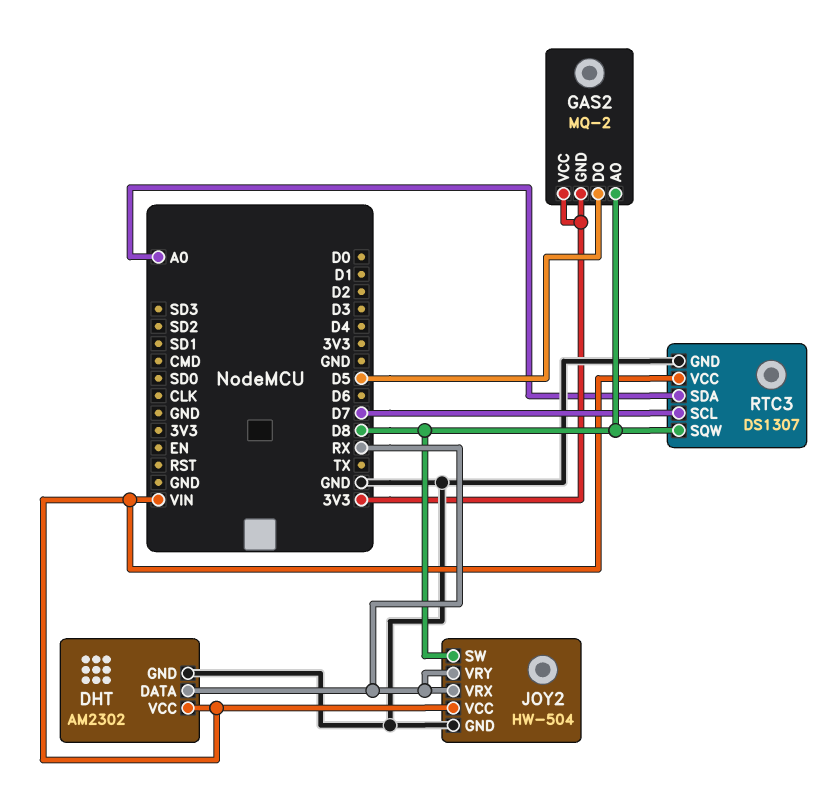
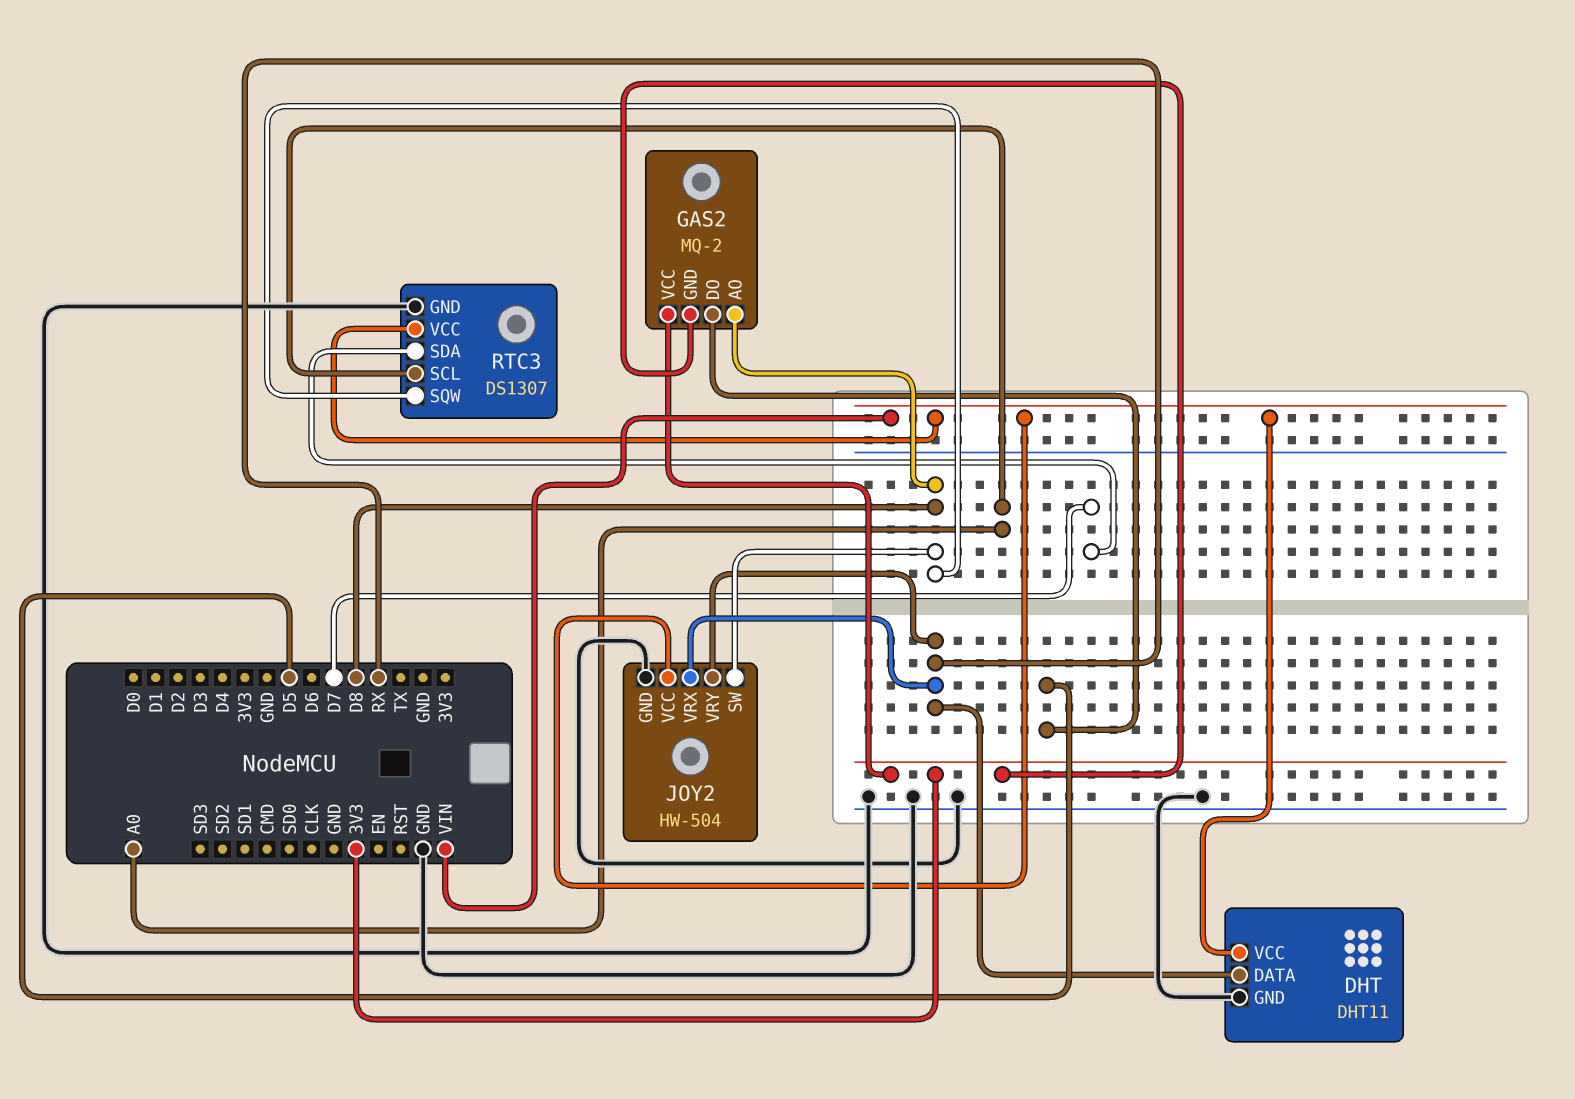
DHT: AM2302 -> DHT11
RTC3 pin SCL: D7 -> A0
RTC3 pin SDA: A0 -> D7

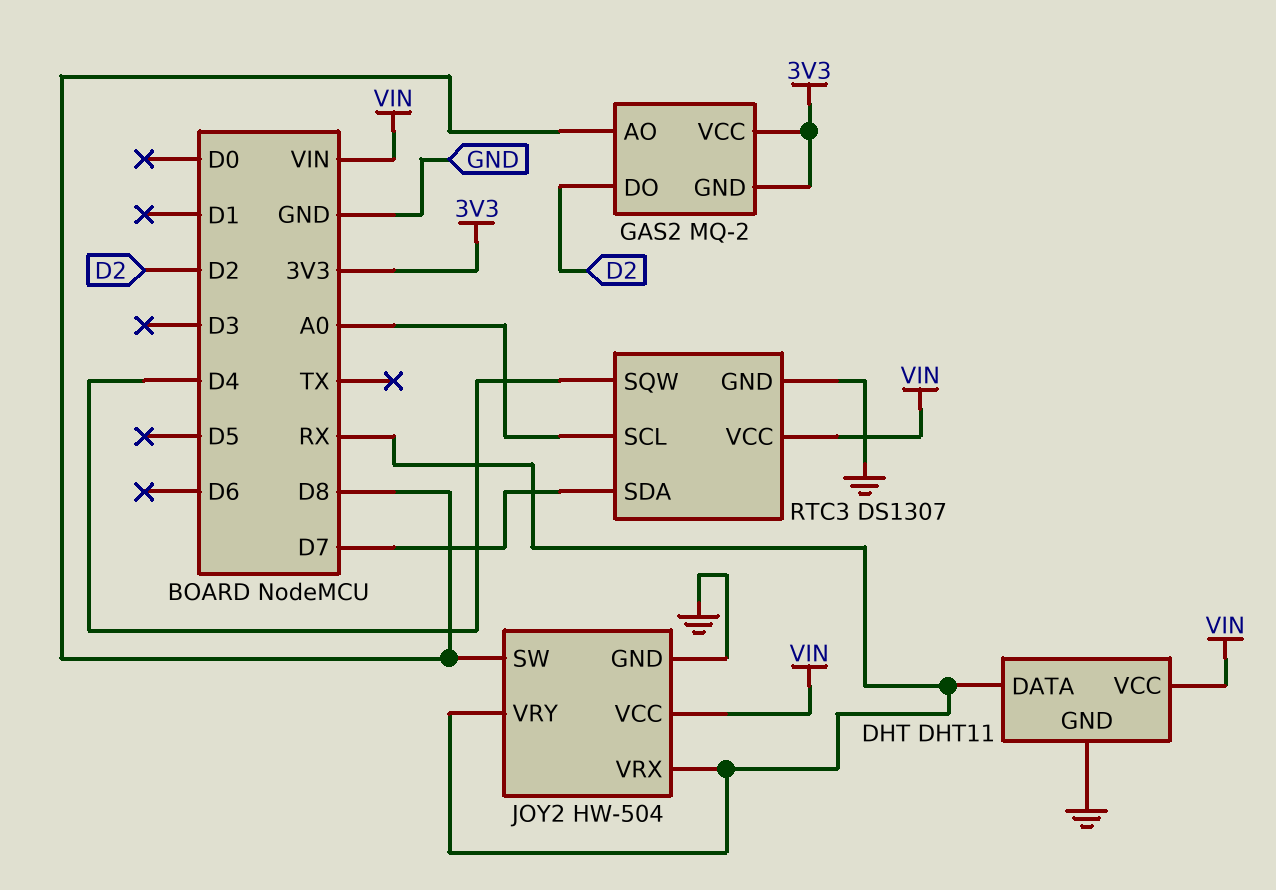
GAS2 pin DO: D5 -> D2
RTC3 pin SQW: D8 -> D4

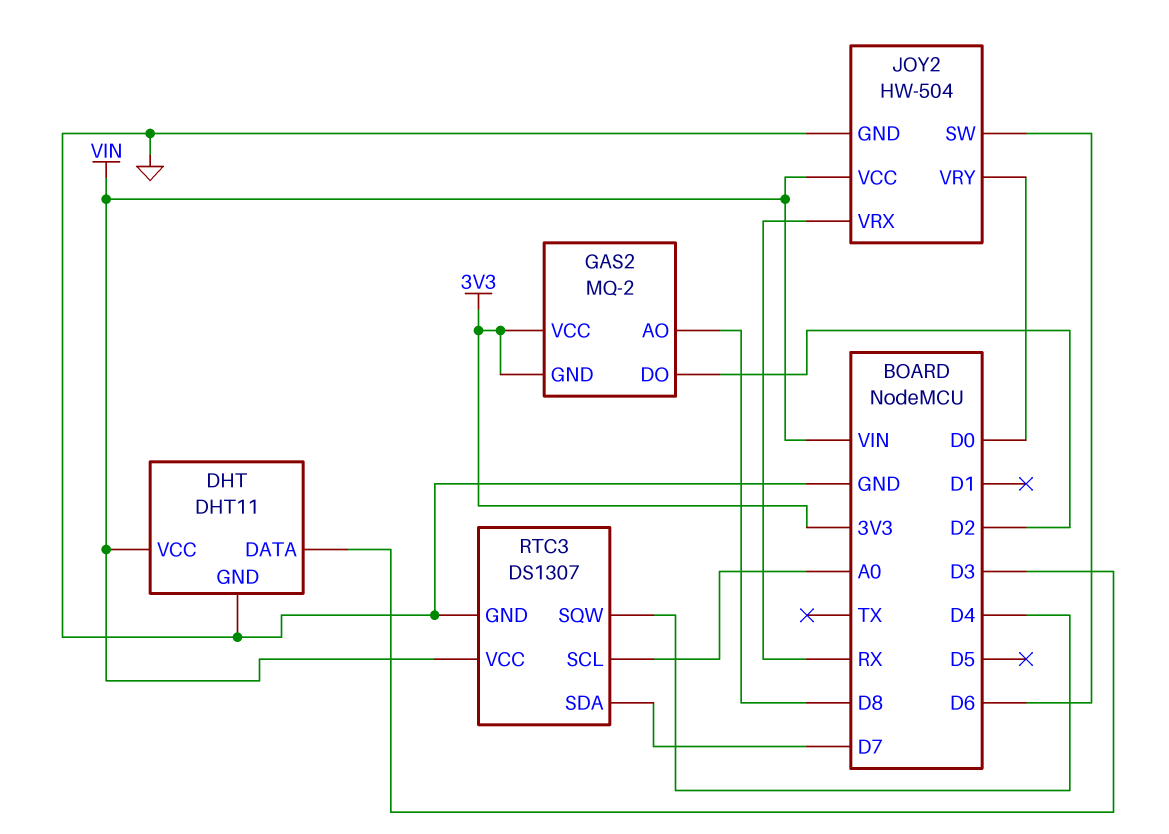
DHT pin DATA: RX -> D3
JOY2 pin SW: D8 -> D6
JOY2 pin VRY: RX -> D0

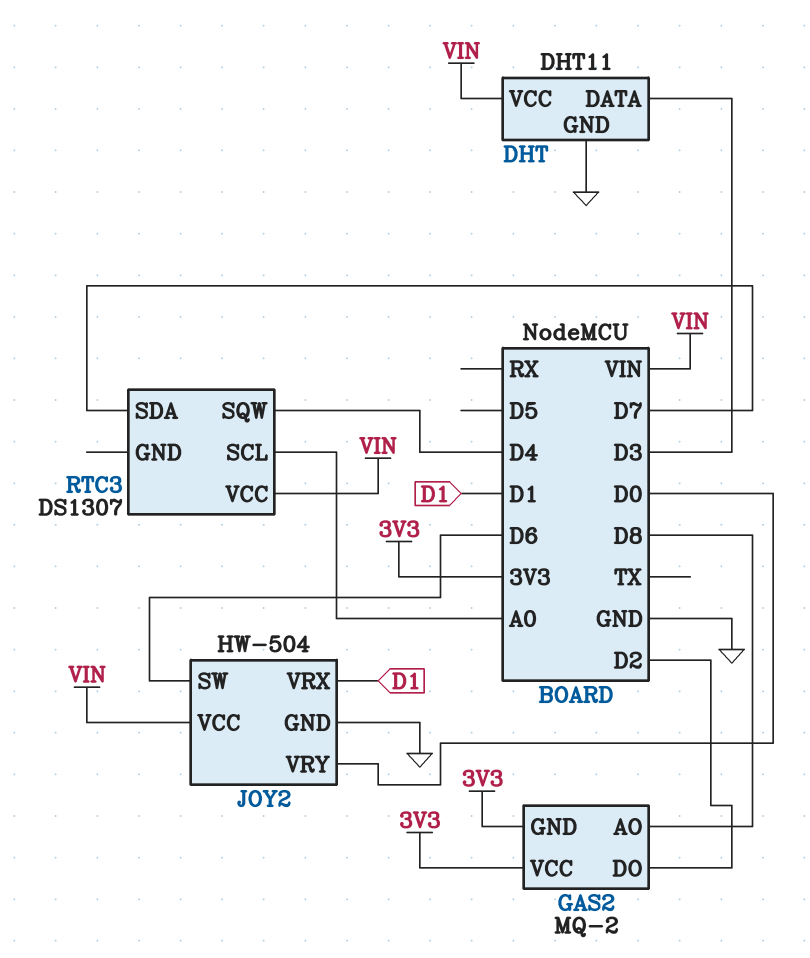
JOY2 pin VRX: RX -> D1
RTC3 pin GND: GND -> none

